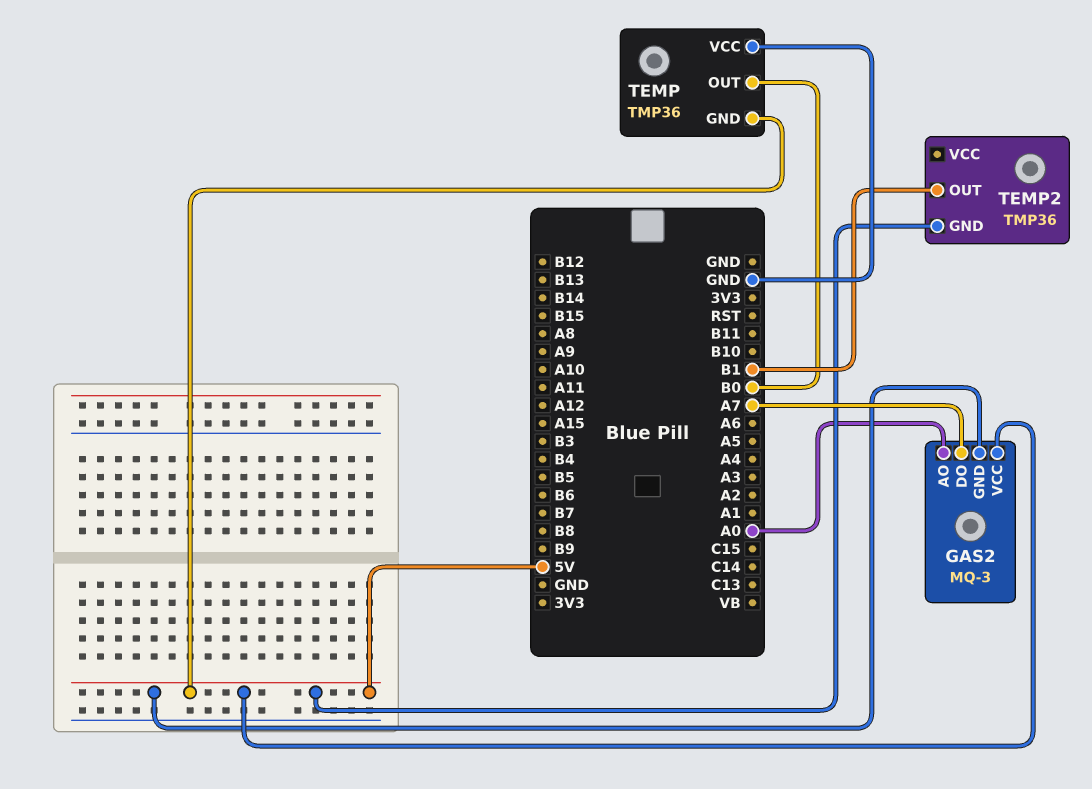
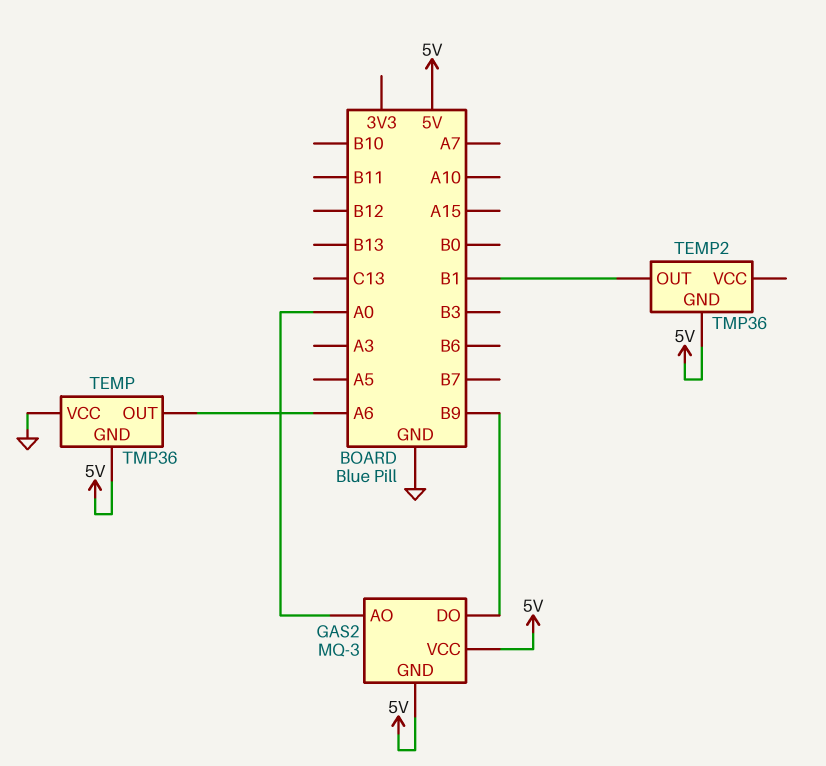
GAS2 pin DO: A7 -> B9
TEMP pin OUT: B0 -> A6

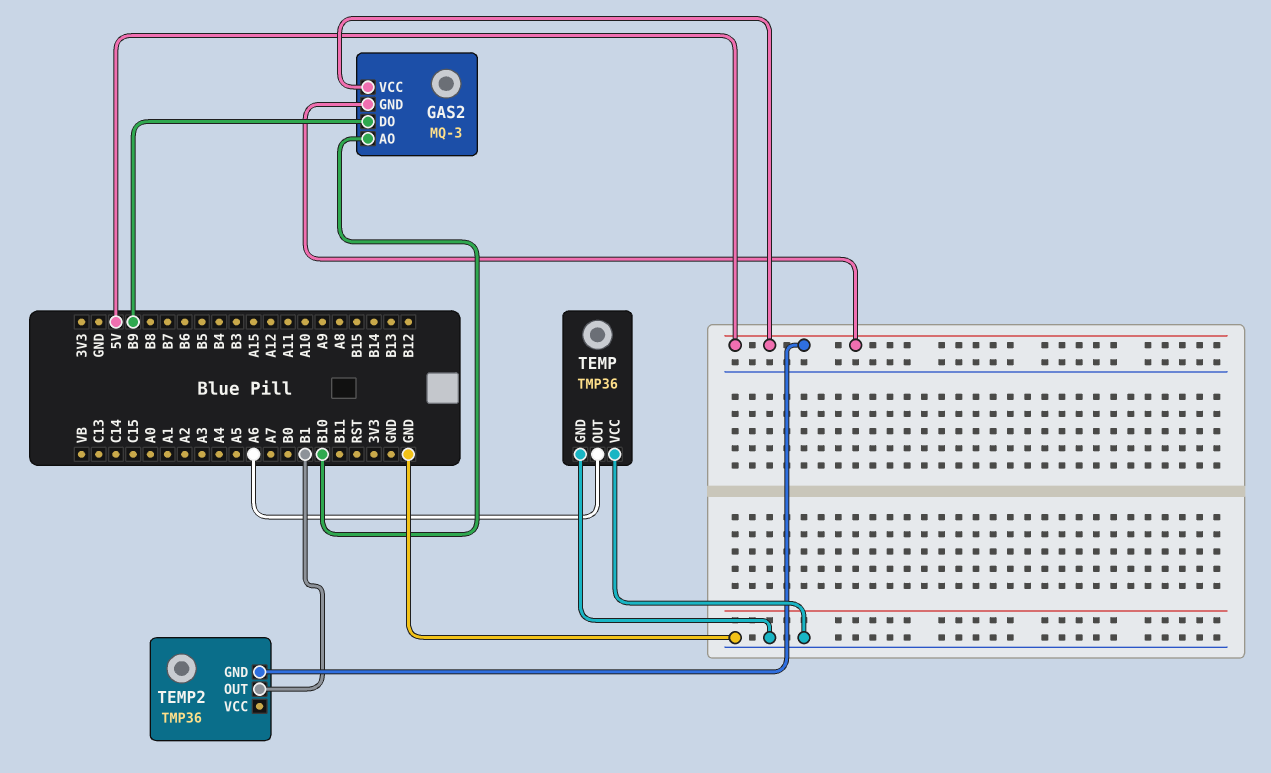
GAS2 pin AO: A0 -> B10
TEMP pin GND: 5V -> GND

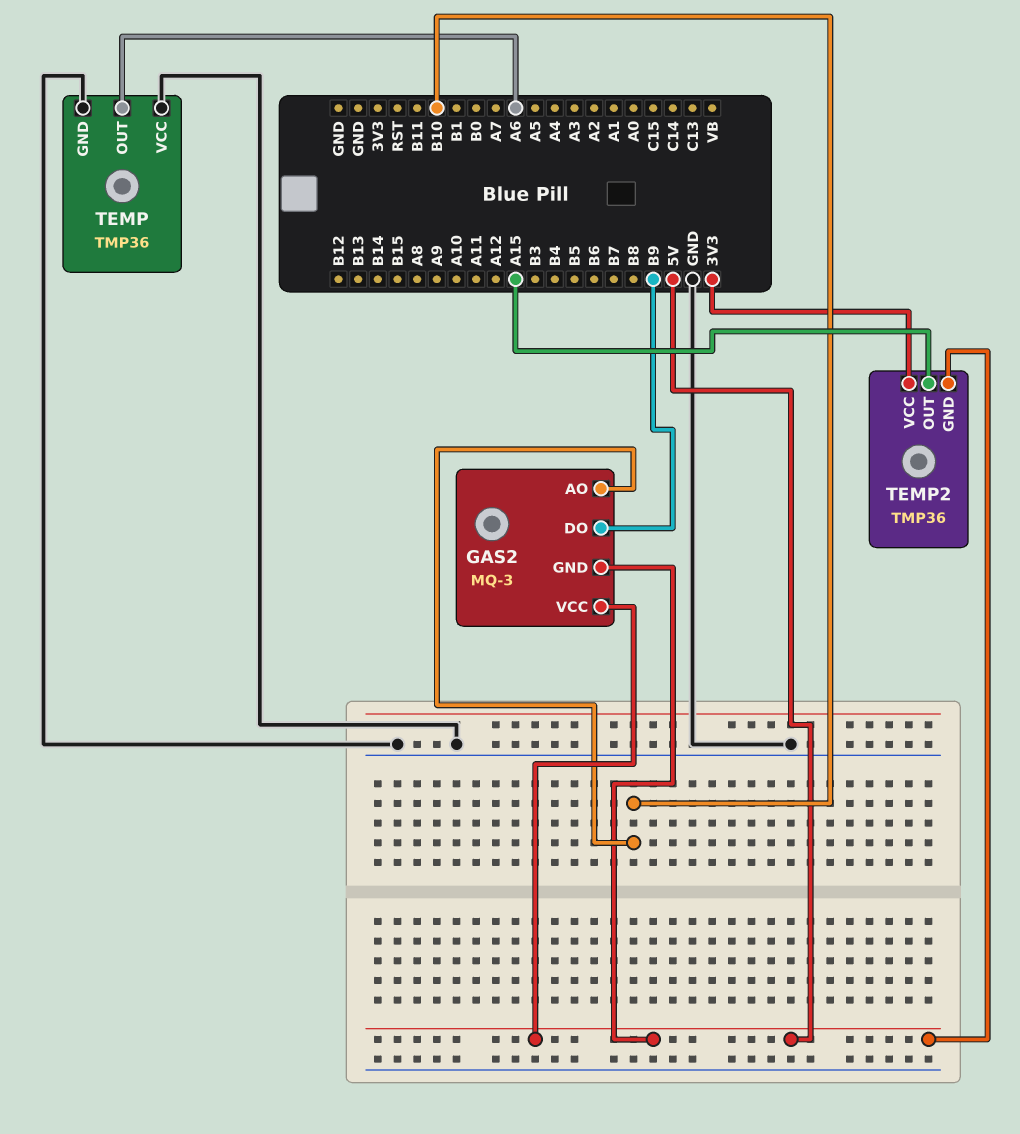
TEMP2 pin OUT: B1 -> A15
TEMP2 pin VCC: none -> 3V3

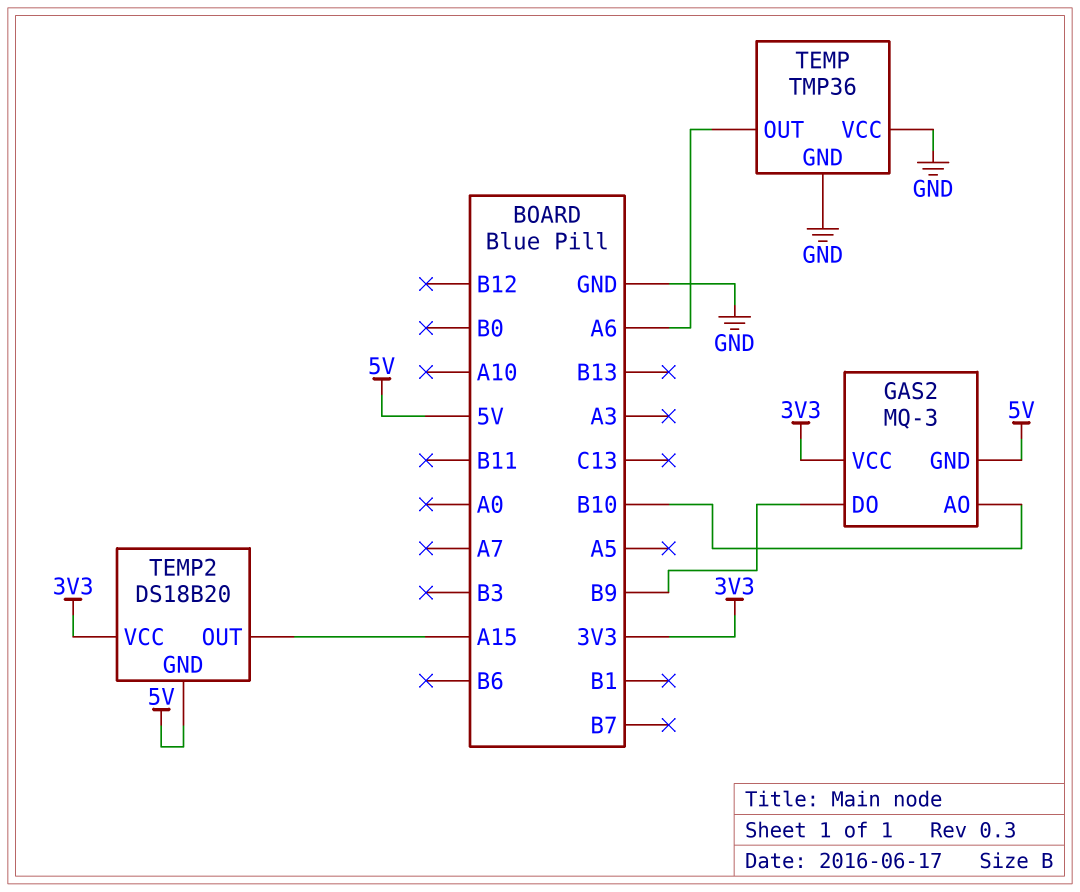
GAS2 pin VCC: 5V -> 3V3
TEMP2: TMP36 -> DS18B20

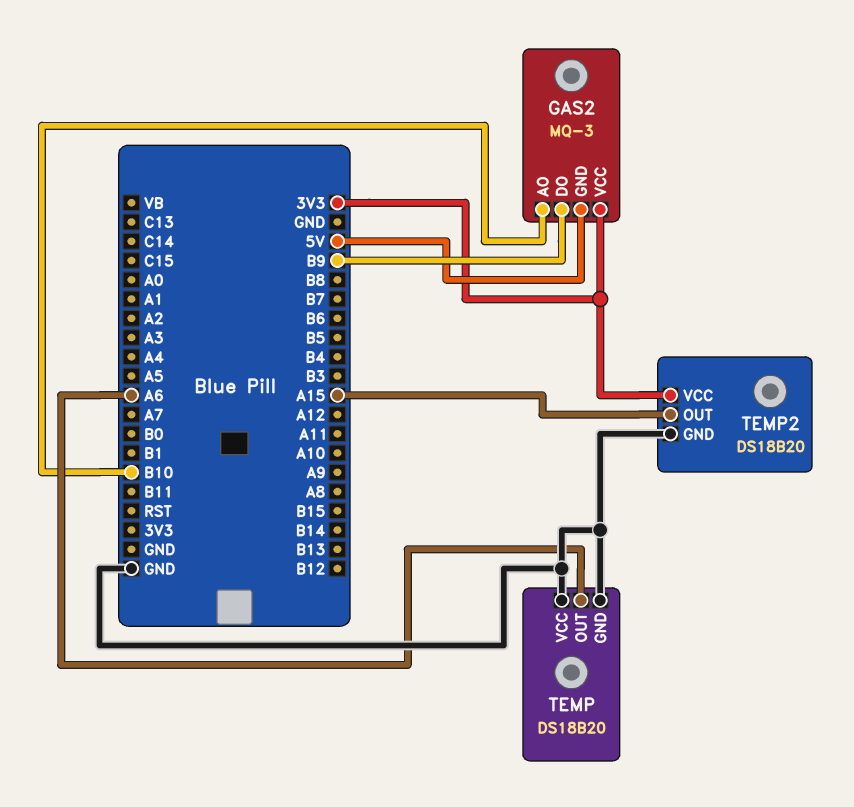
TEMP: TMP36 -> DS18B20
TEMP2 pin GND: 5V -> GND

